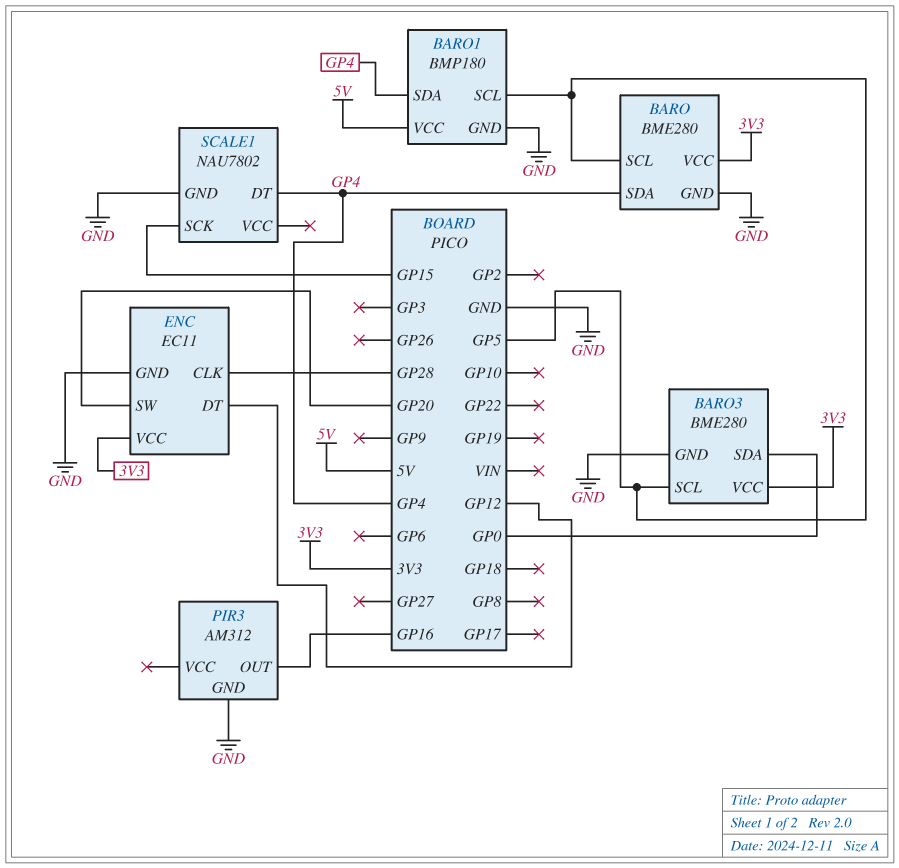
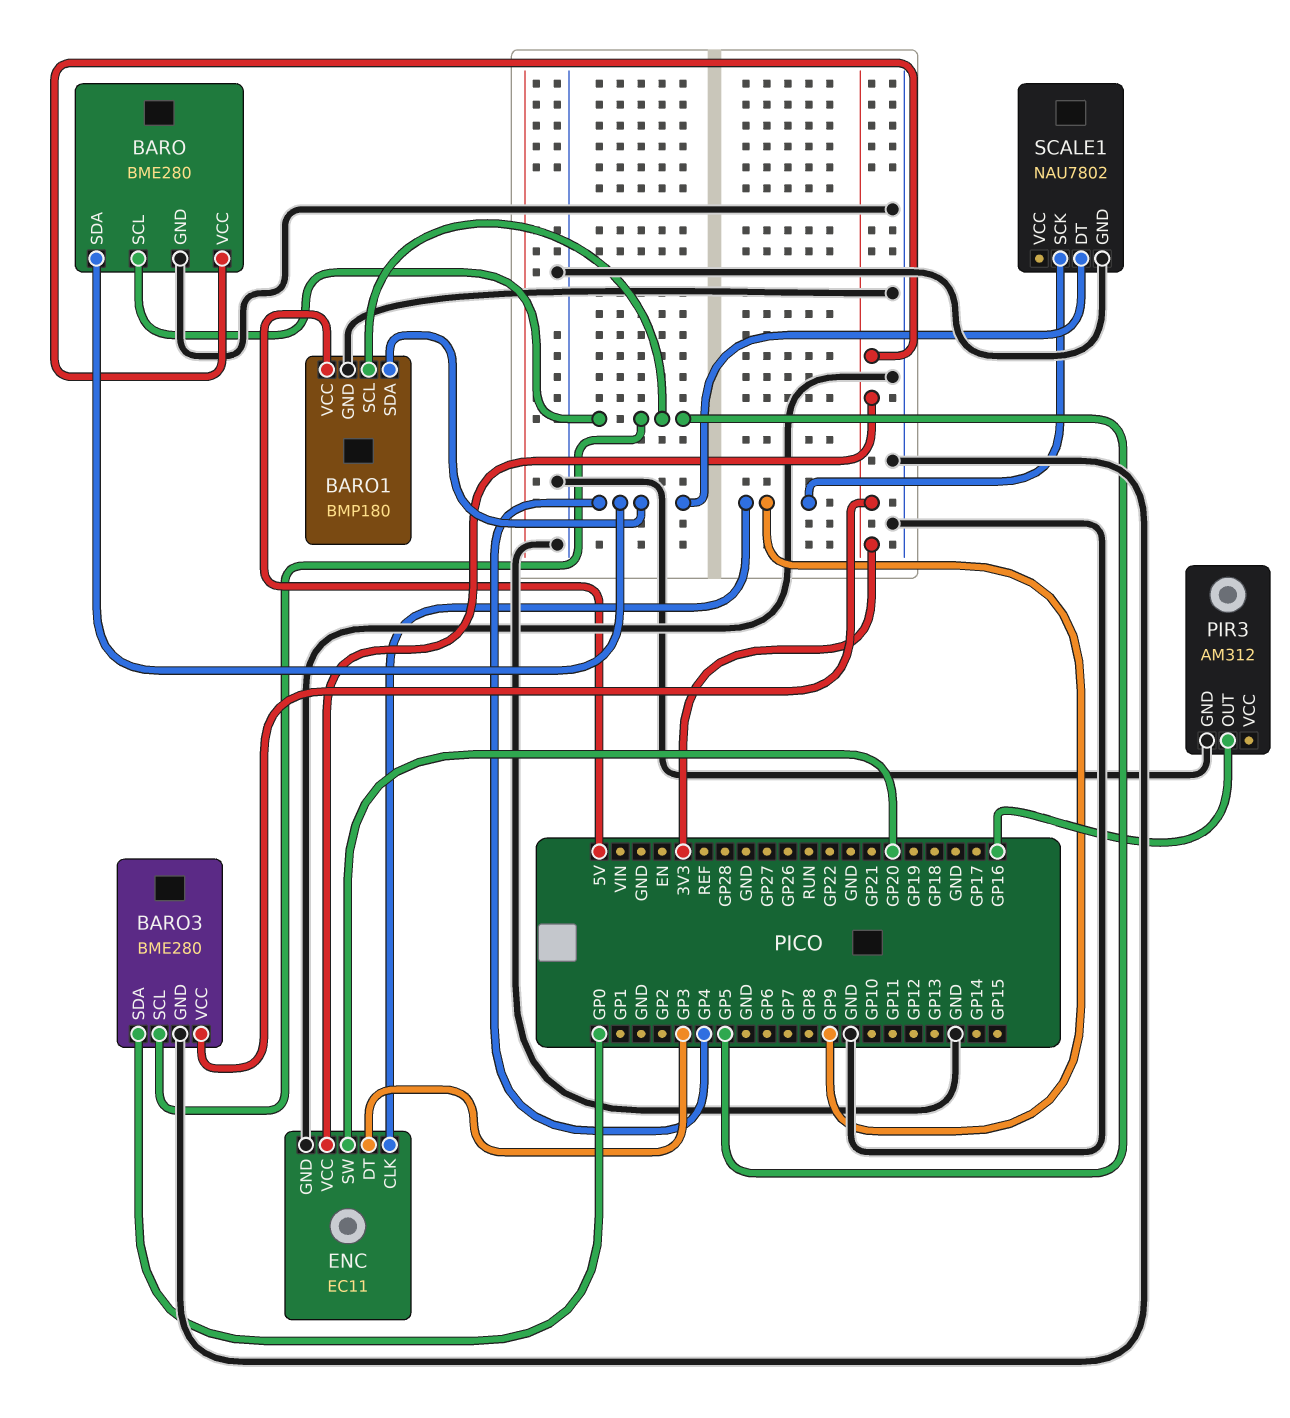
ENC pin CLK: GP28 -> GP9
ENC pin DT: GP12 -> GP3
SCALE1 pin SCK: GP15 -> GP9

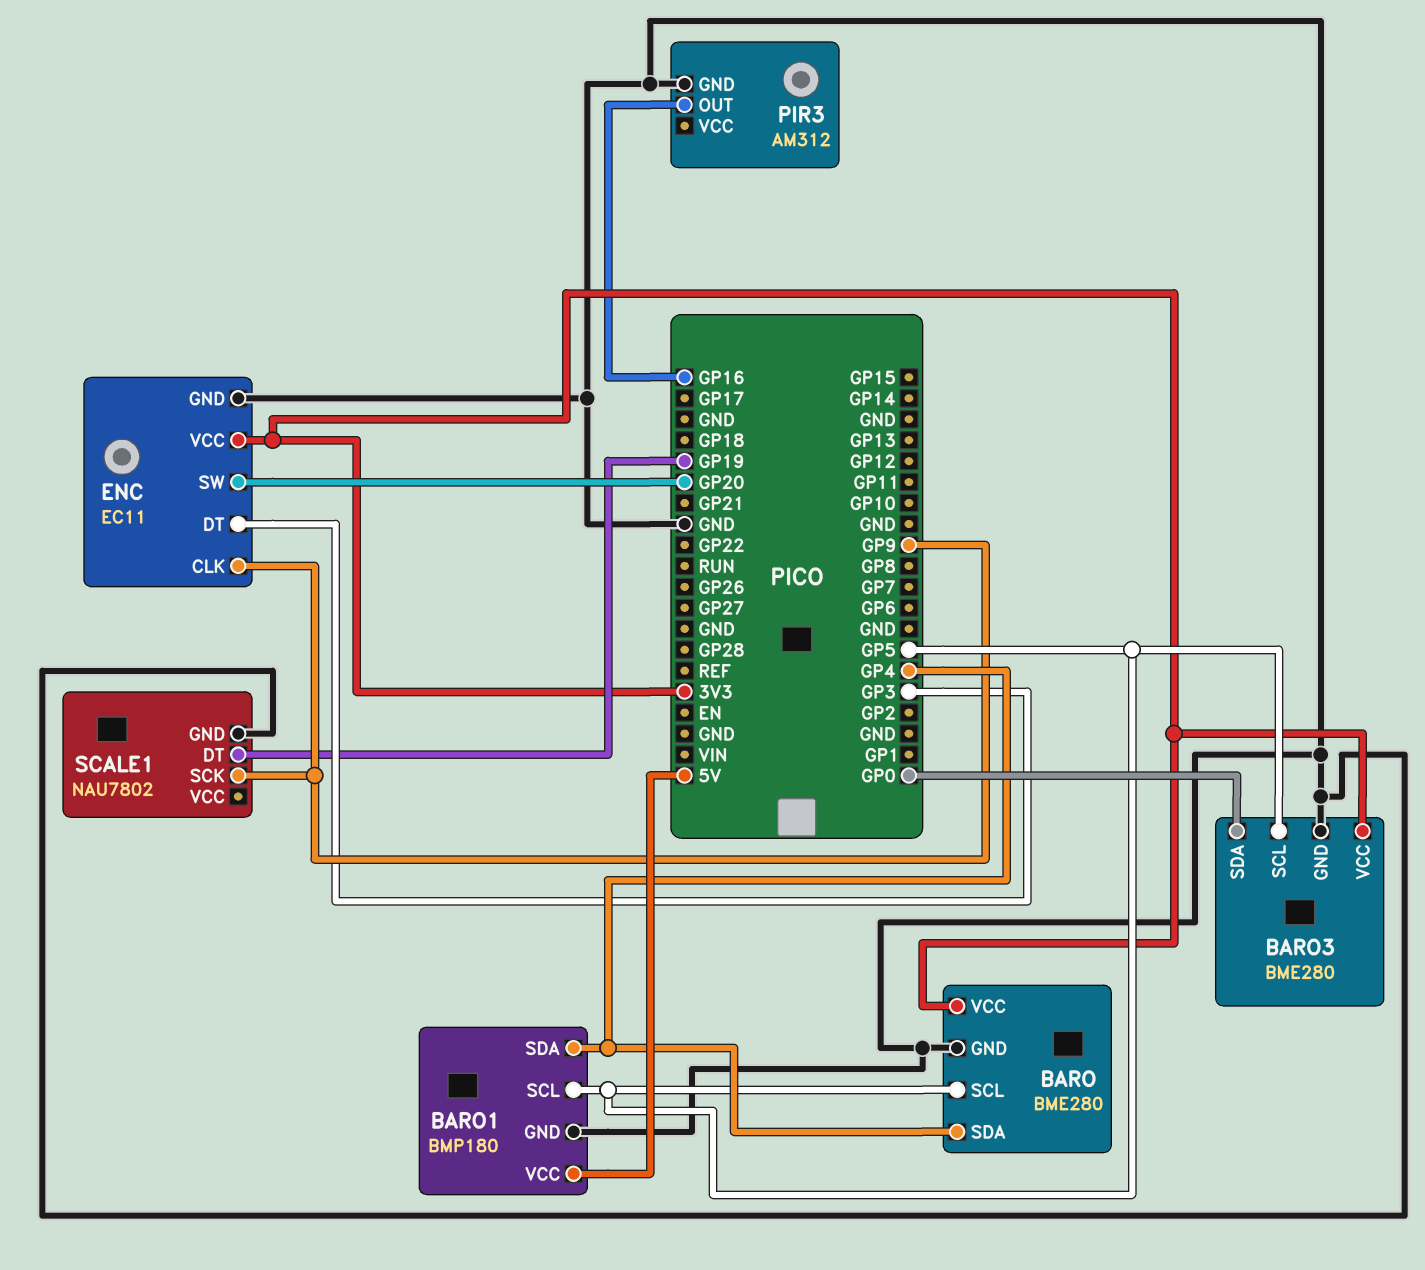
SCALE1 pin DT: GP4 -> GP19

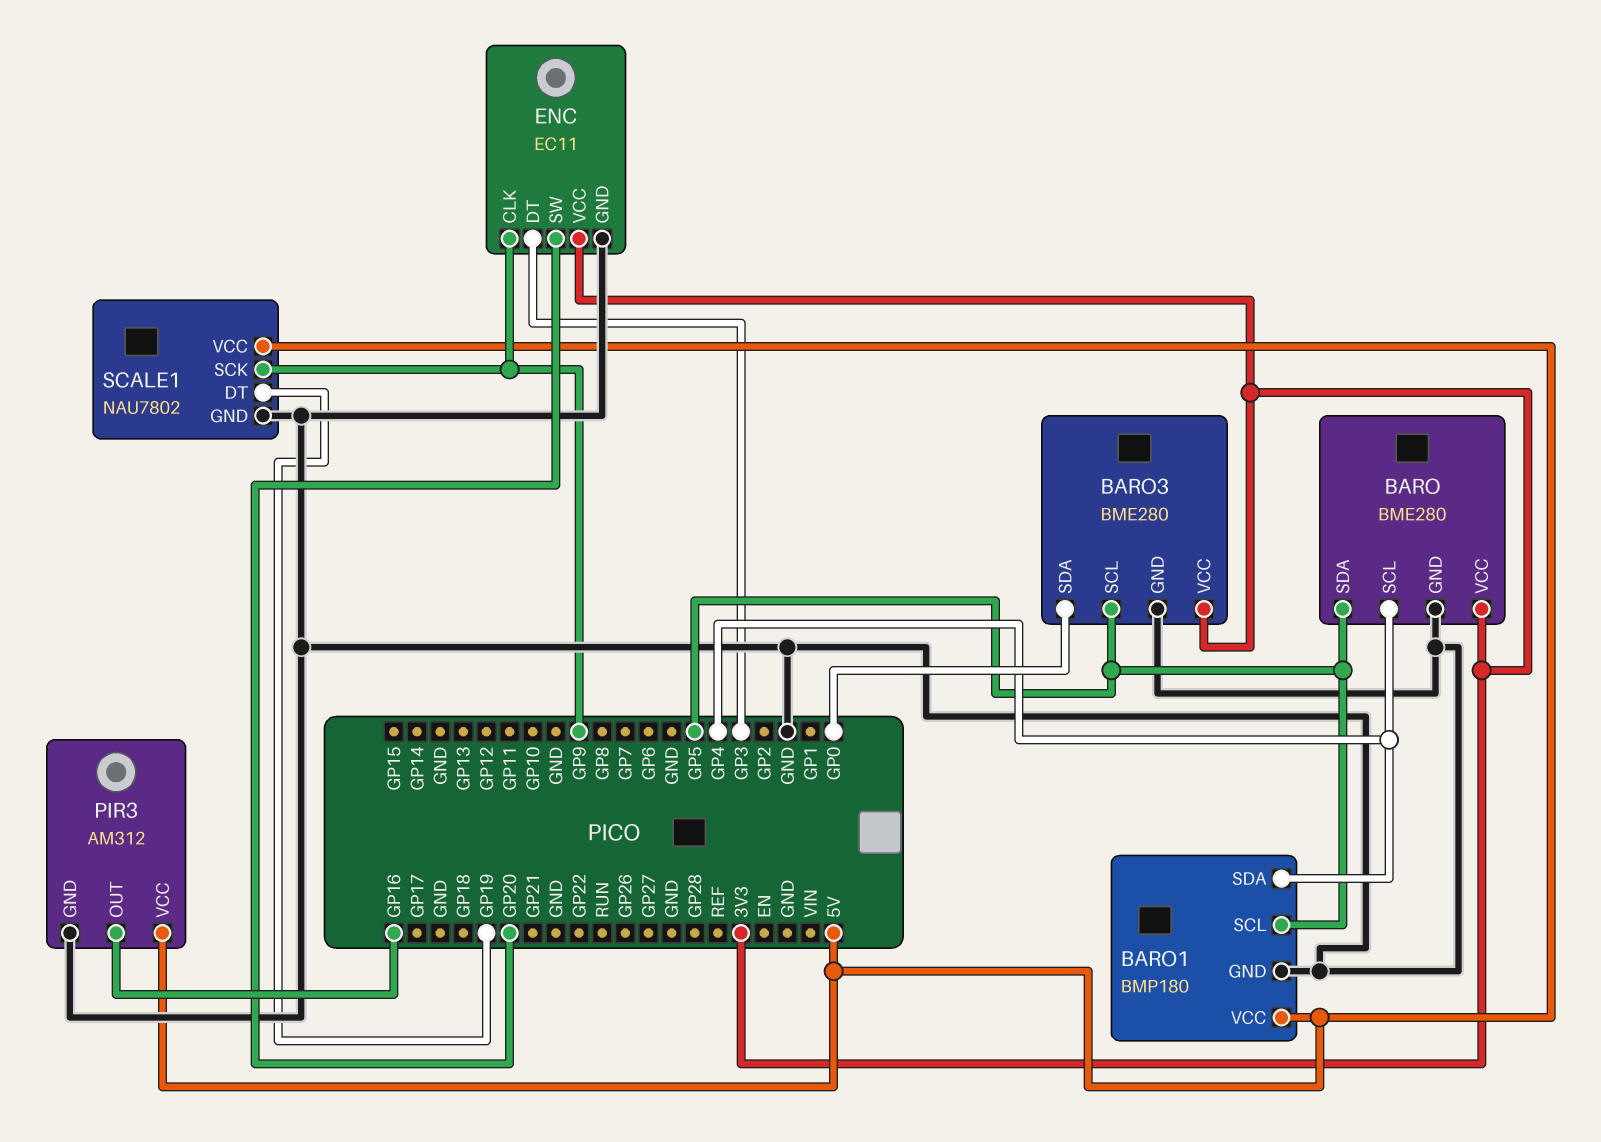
BARO pin SCL: GP5 -> GP4
BARO pin SDA: GP4 -> GP5
PIR3 pin VCC: none -> 5V
SCALE1 pin VCC: none -> 5V

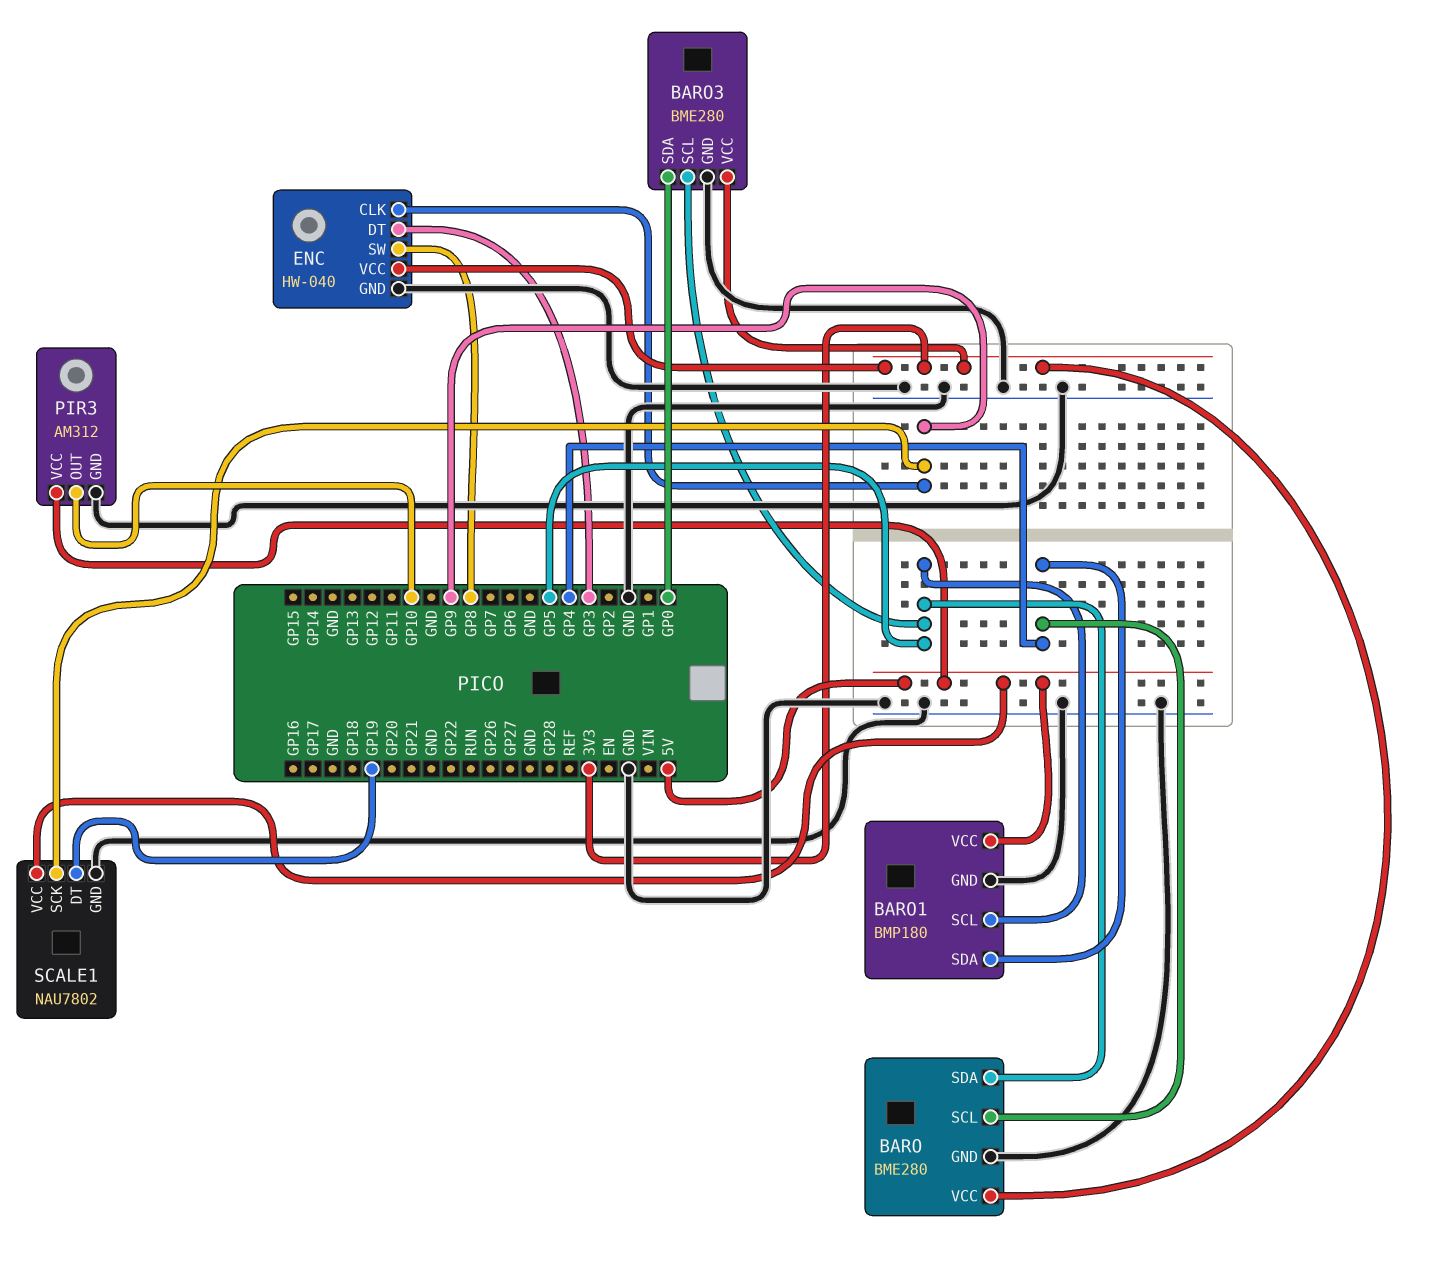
ENC: EC11 -> HW-040
ENC pin SW: GP20 -> GP8
PIR3 pin OUT: GP16 -> GP10

